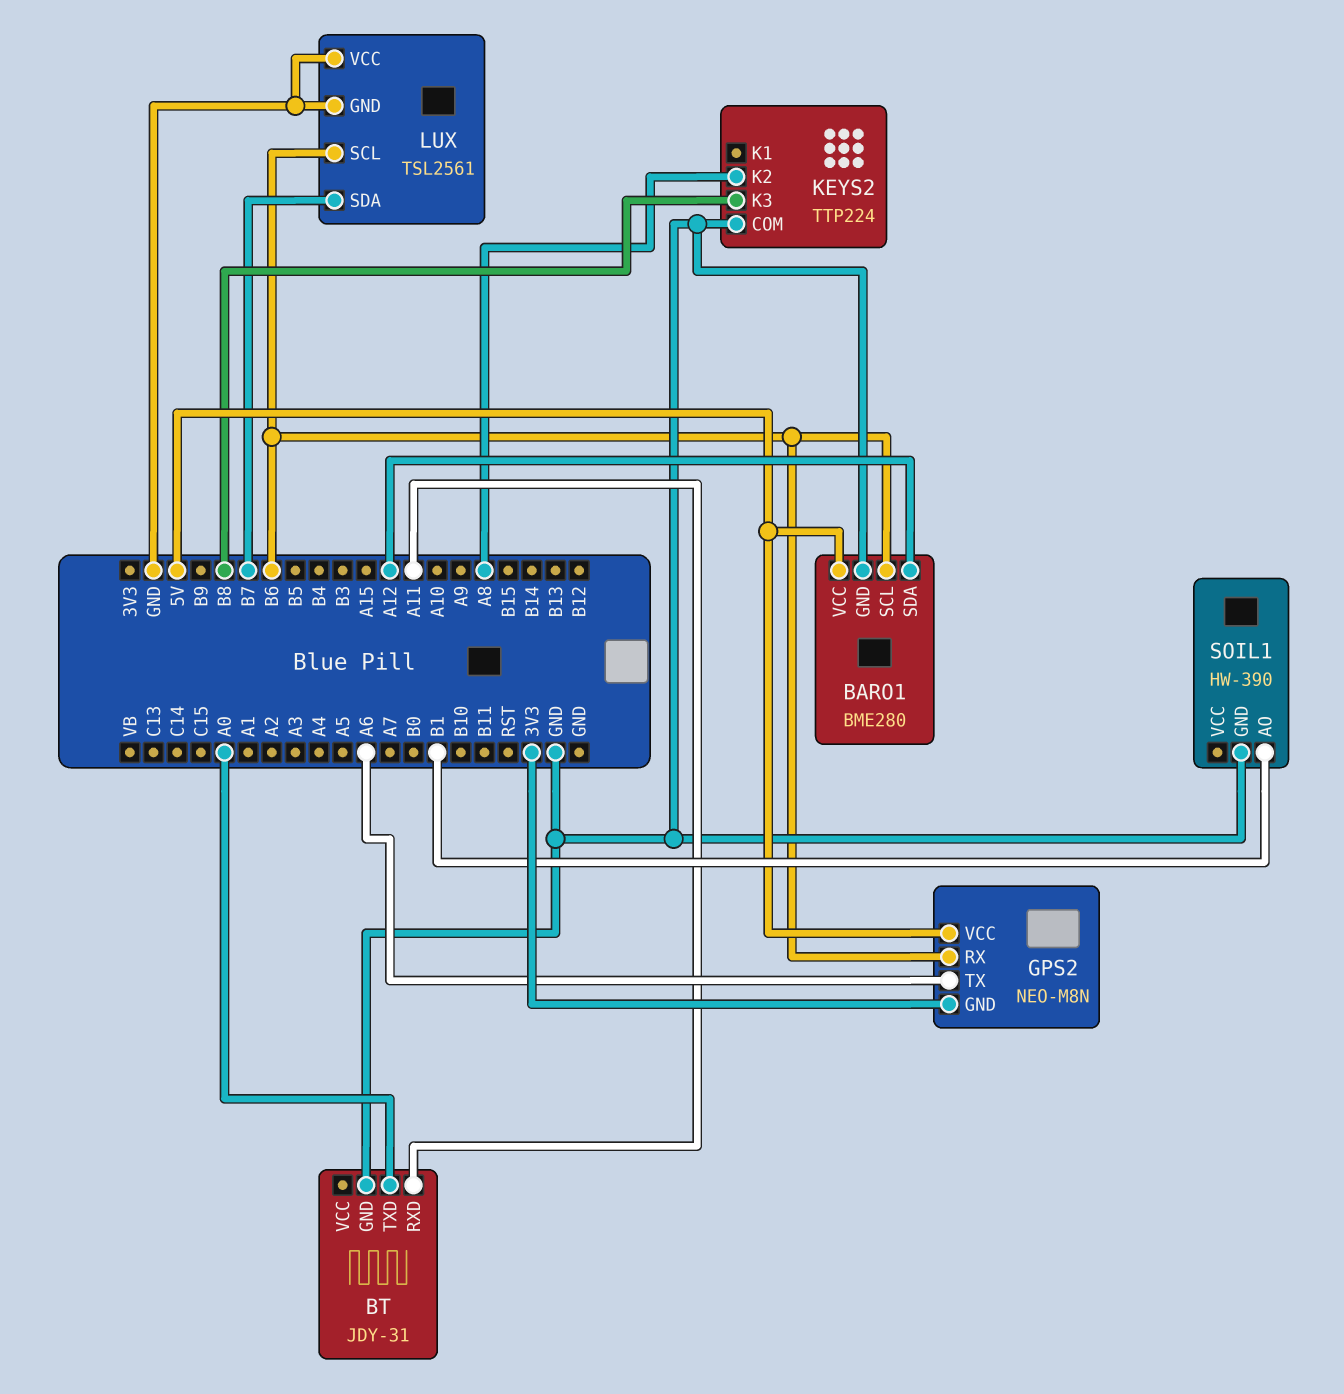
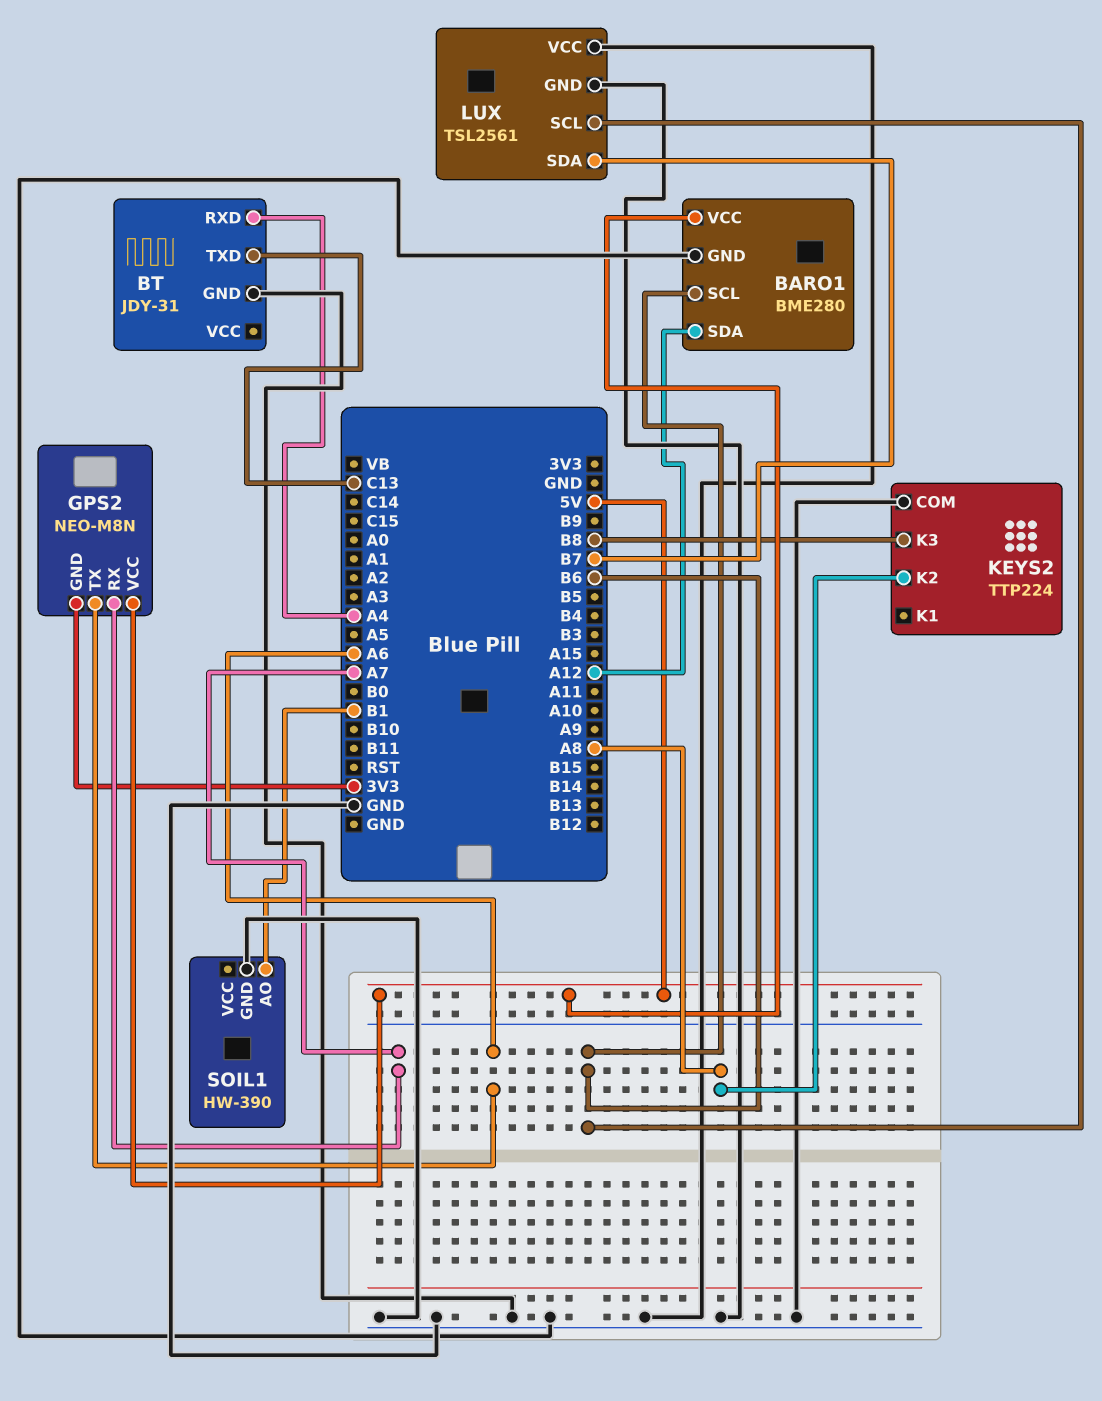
BT pin RXD: A11 -> A4
BT pin TXD: A0 -> C13
GPS2 pin RX: B6 -> A7

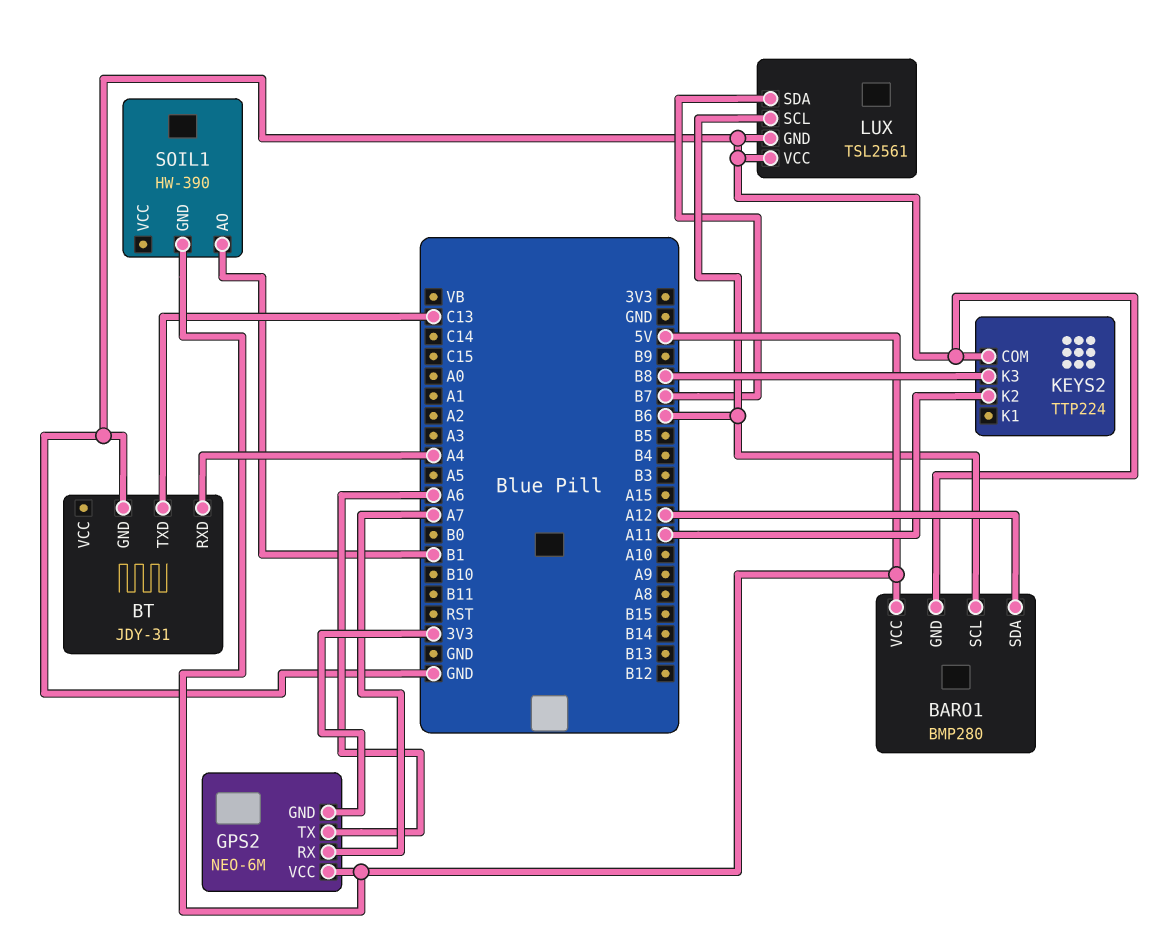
BARO1: BME280 -> BMP280
GPS2: NEO-M8N -> NEO-6M
KEYS2 pin K2: A8 -> A11
SOIL1 pin GND: GND -> 5V

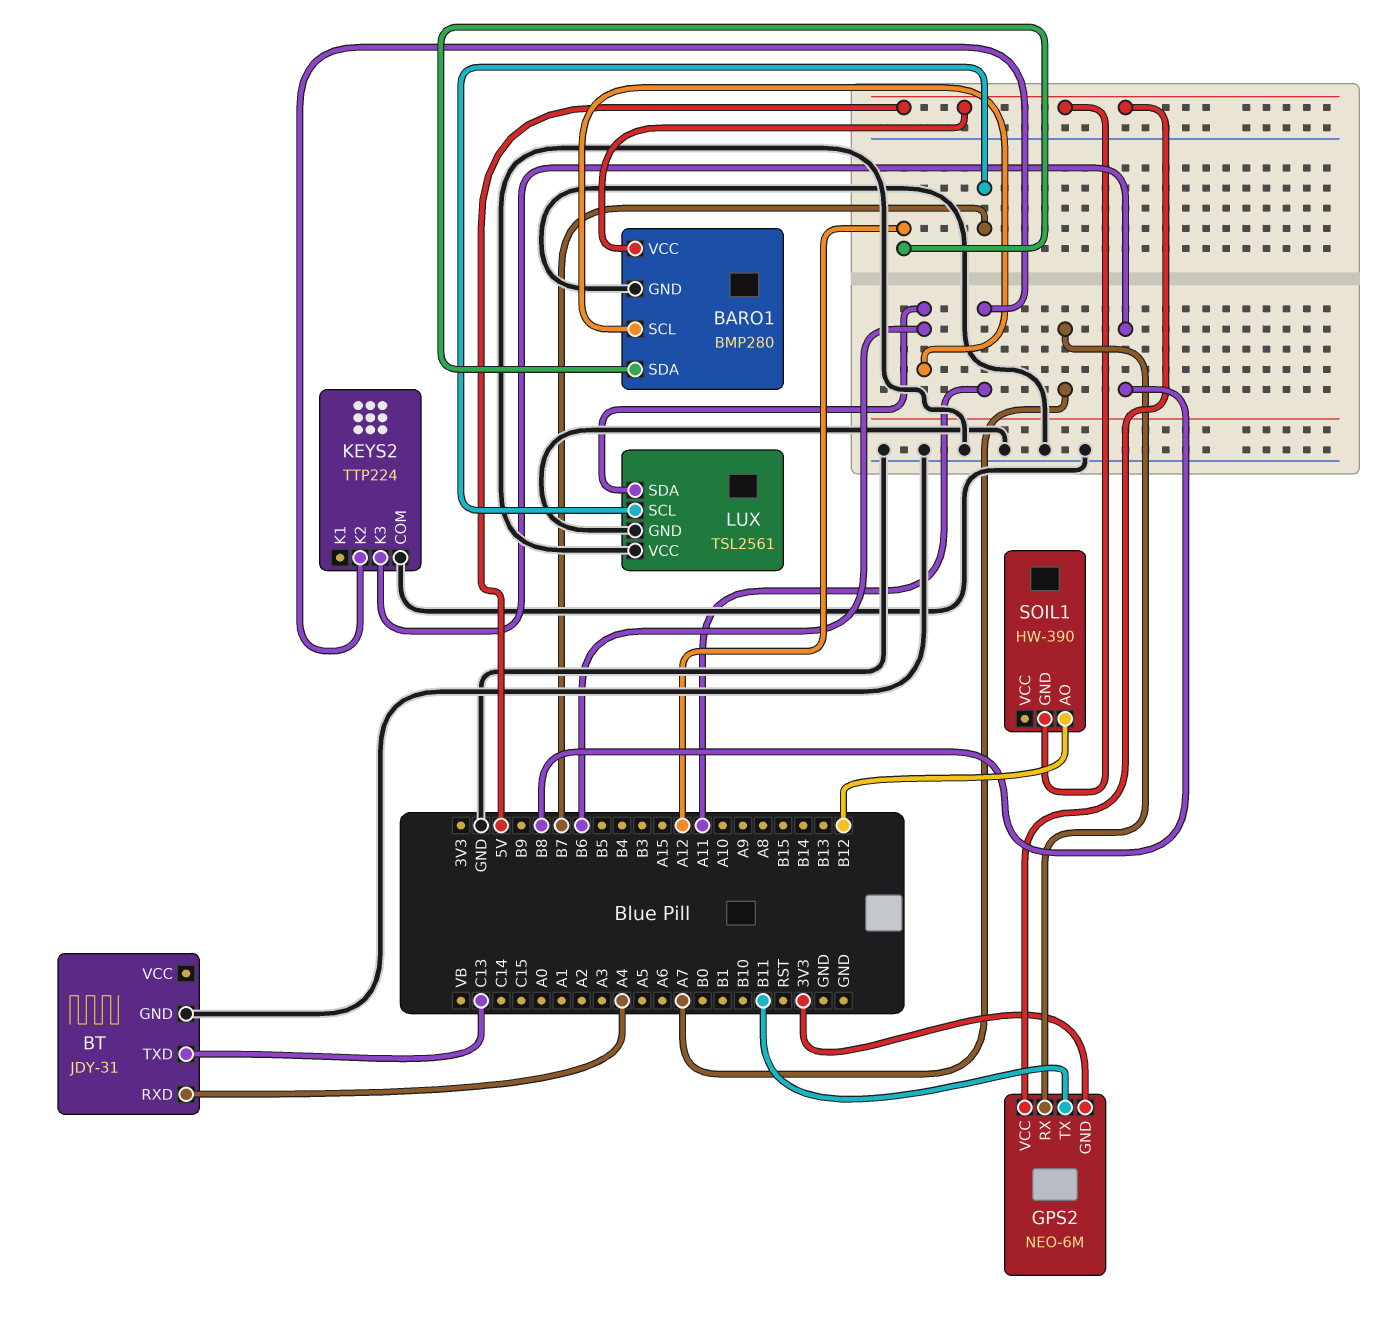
GPS2 pin TX: A6 -> B11
LUX pin SCL: B6 -> B7
LUX pin SDA: B7 -> B6
SOIL1 pin AO: B1 -> B12

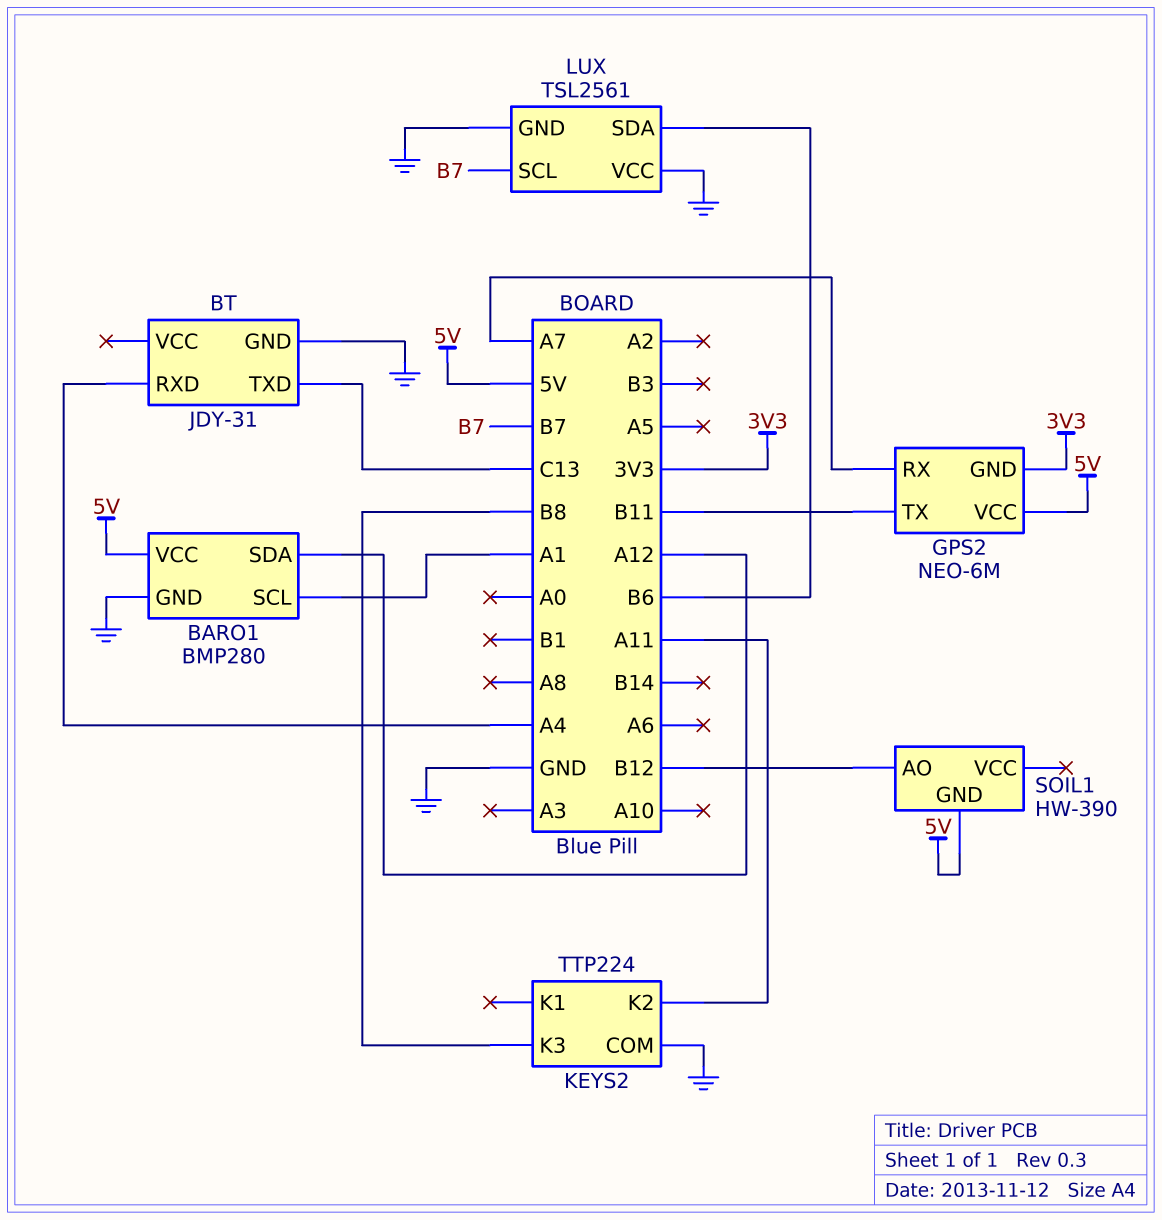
BARO1 pin SCL: B6 -> A1

